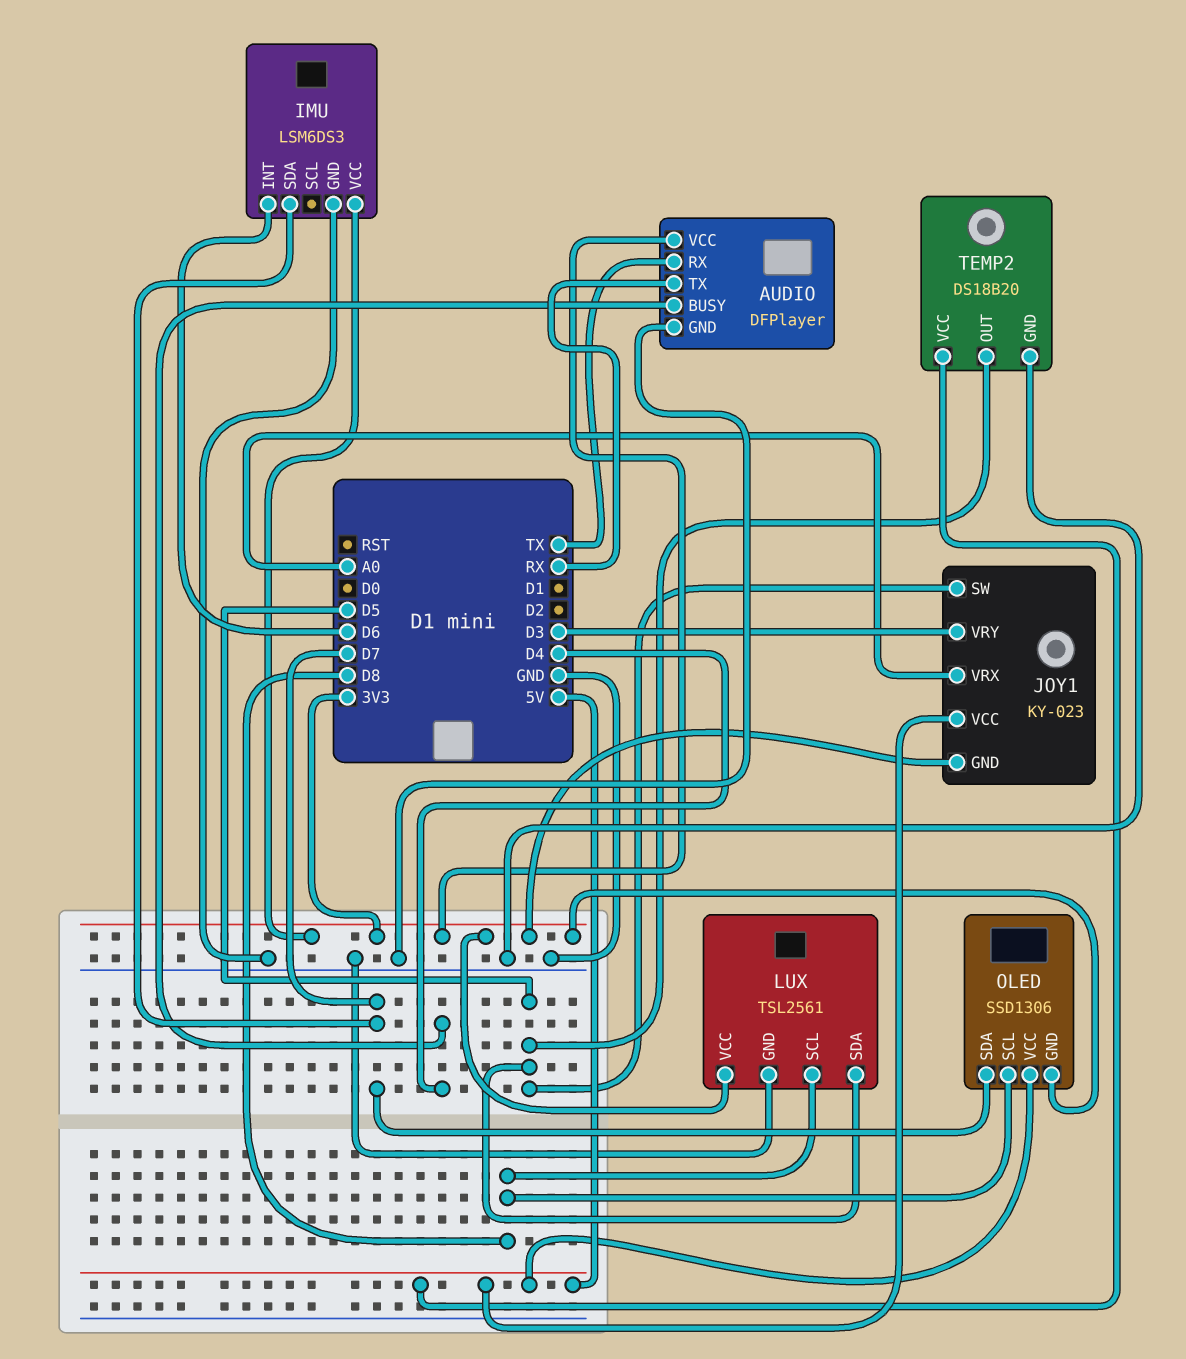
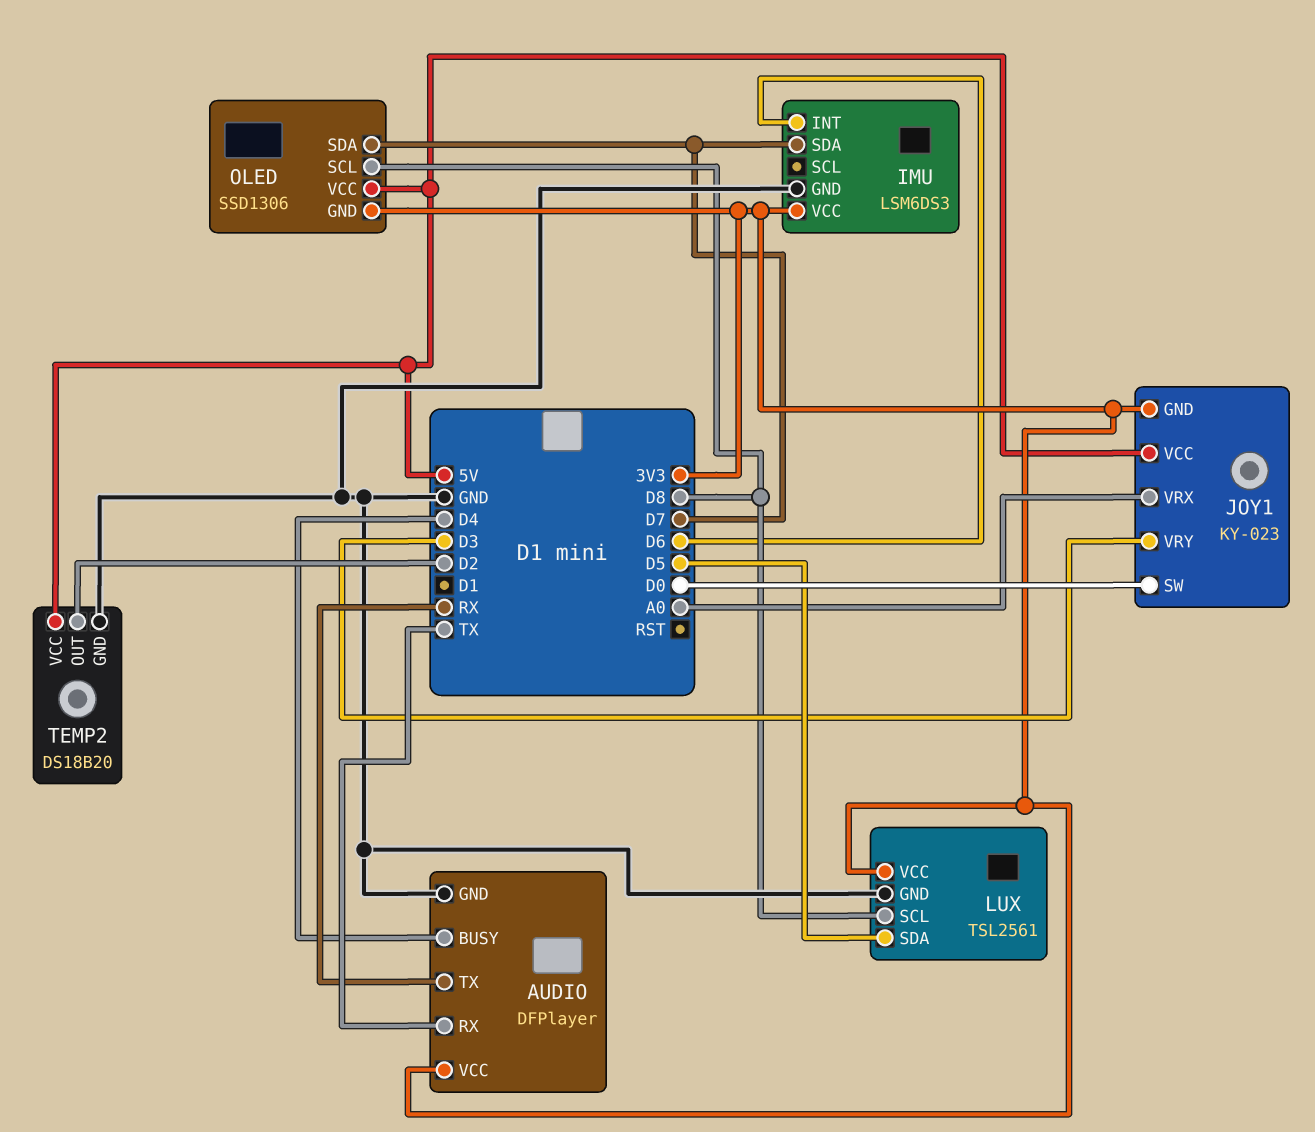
JOY1 pin SW: D5 -> D0
TEMP2 pin OUT: D5 -> D2

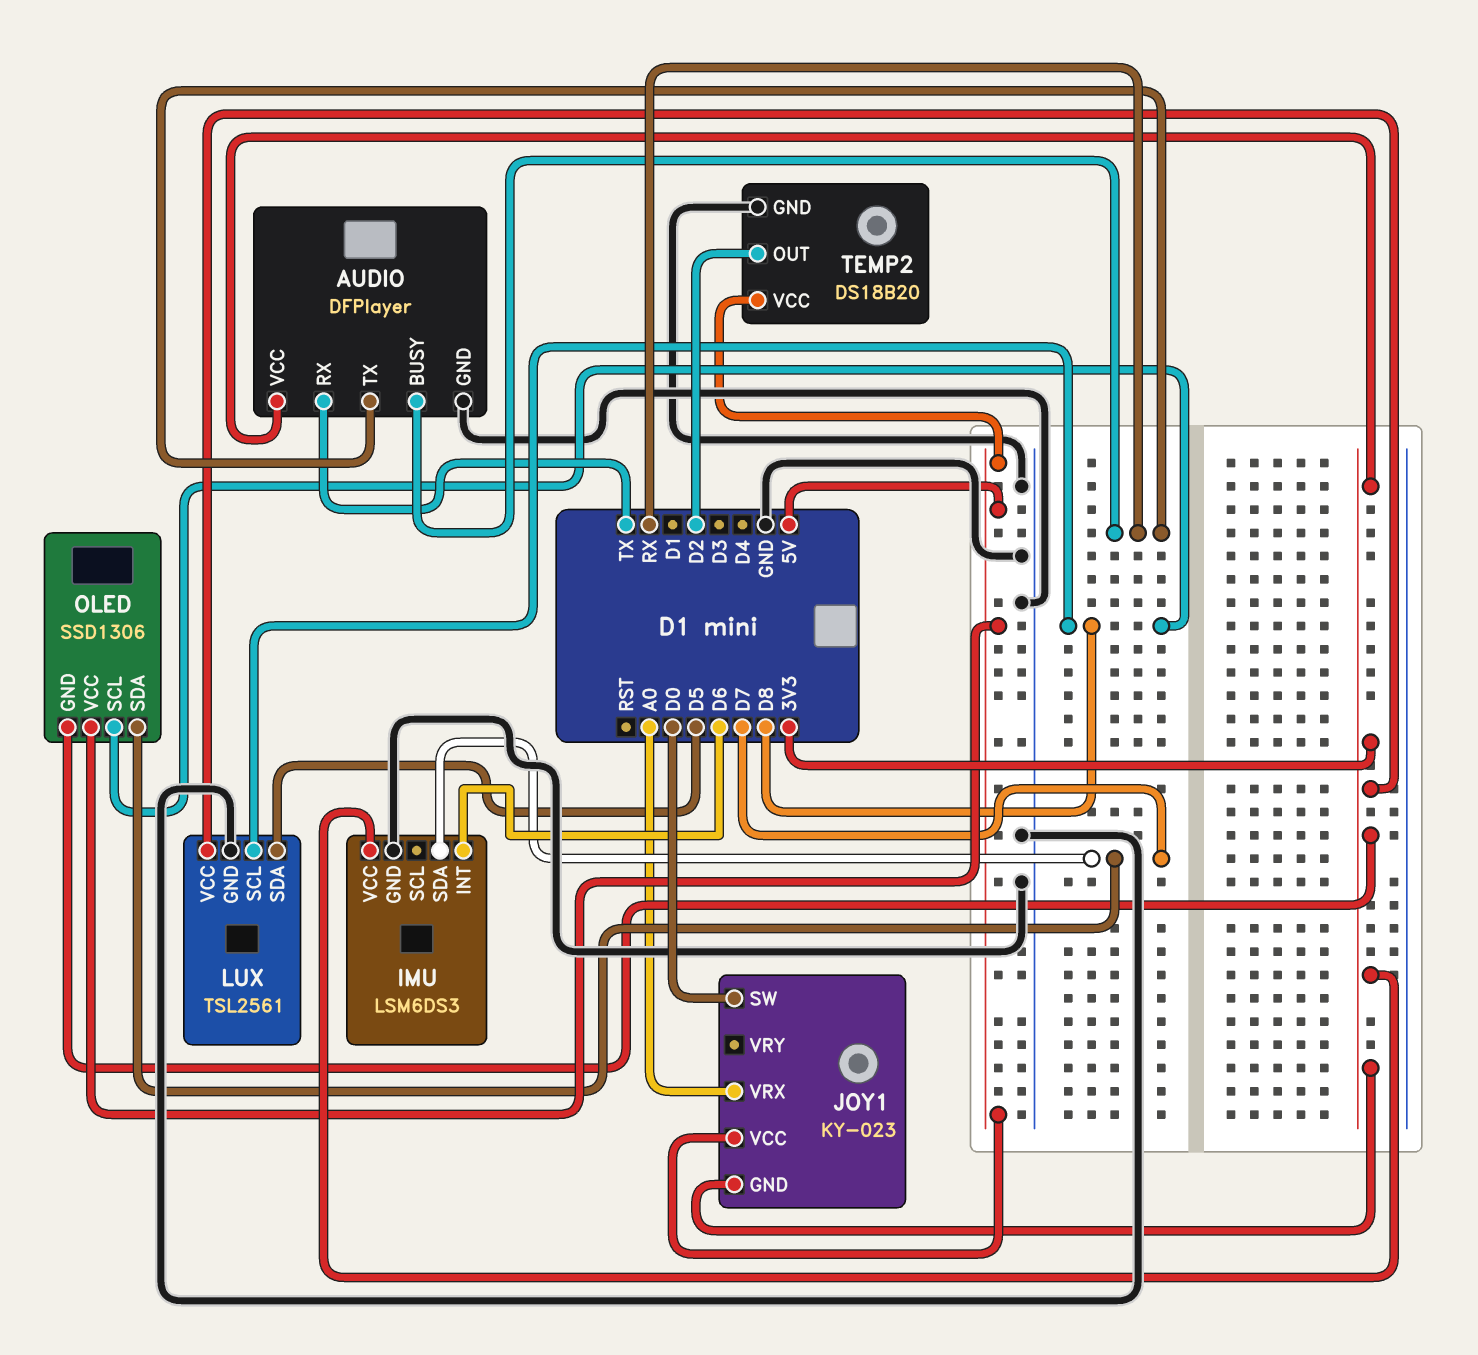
AUDIO pin BUSY: D4 -> RX
JOY1 pin VRY: D3 -> none

